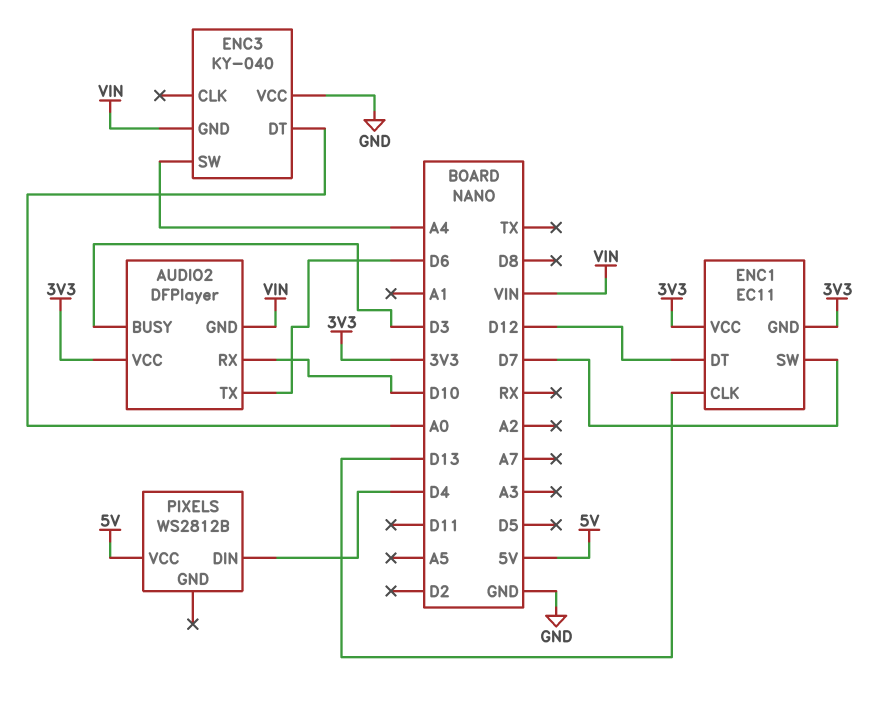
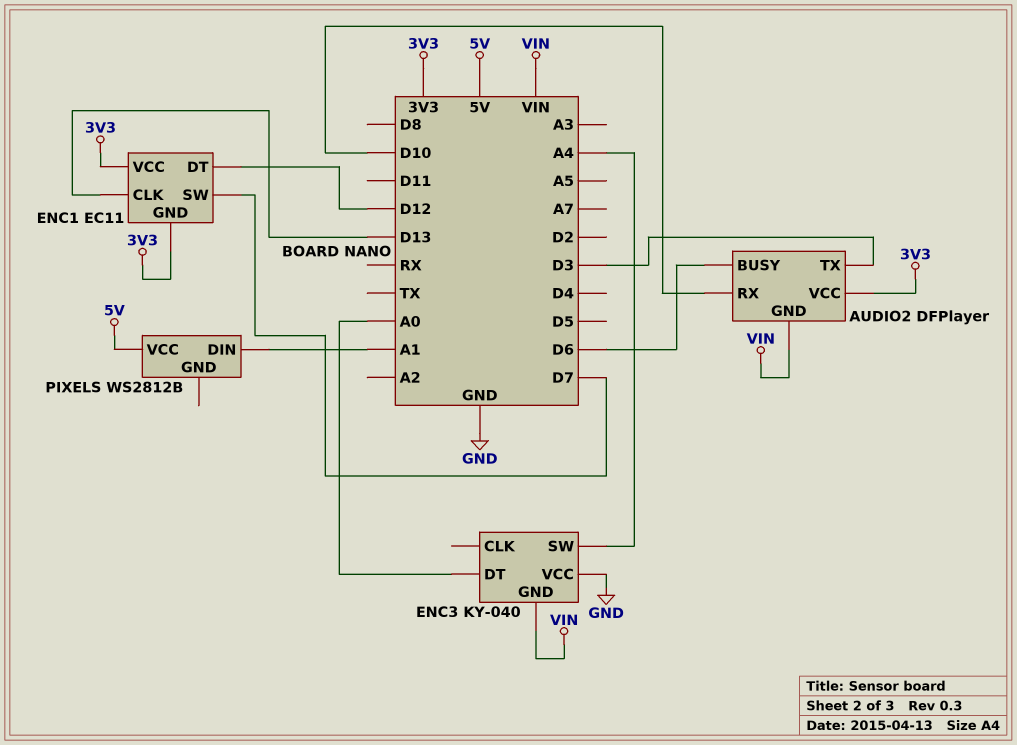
AUDIO2 pin BUSY: D3 -> D6
AUDIO2 pin TX: D6 -> D3
PIXELS pin DIN: D4 -> A1

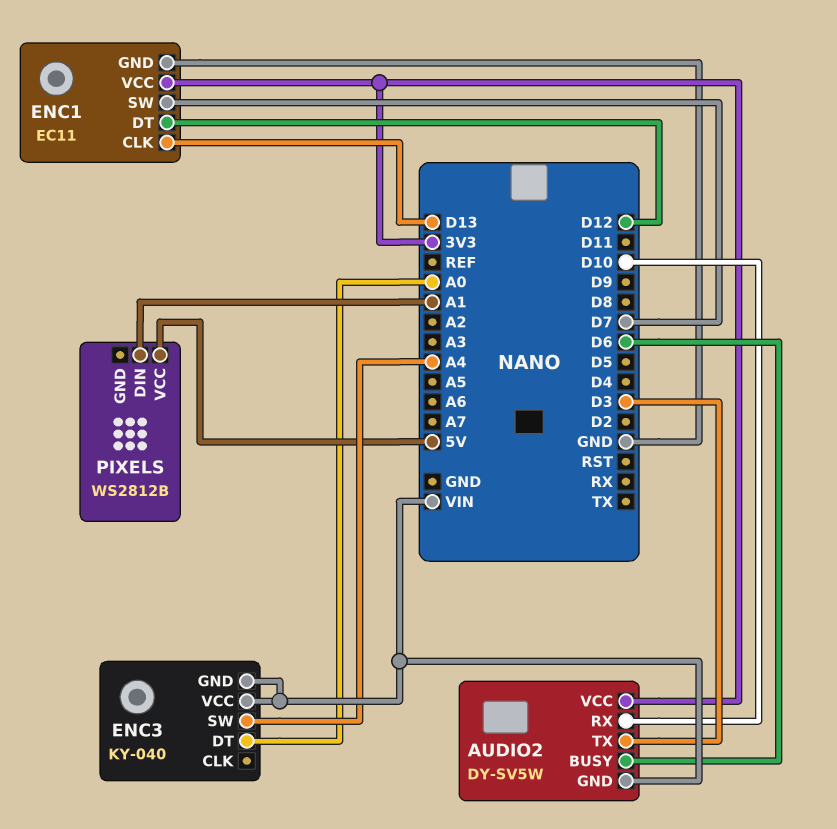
AUDIO2: DFPlayer -> DY-SV5W
ENC1 pin GND: 3V3 -> GND
ENC3 pin VCC: GND -> VIN

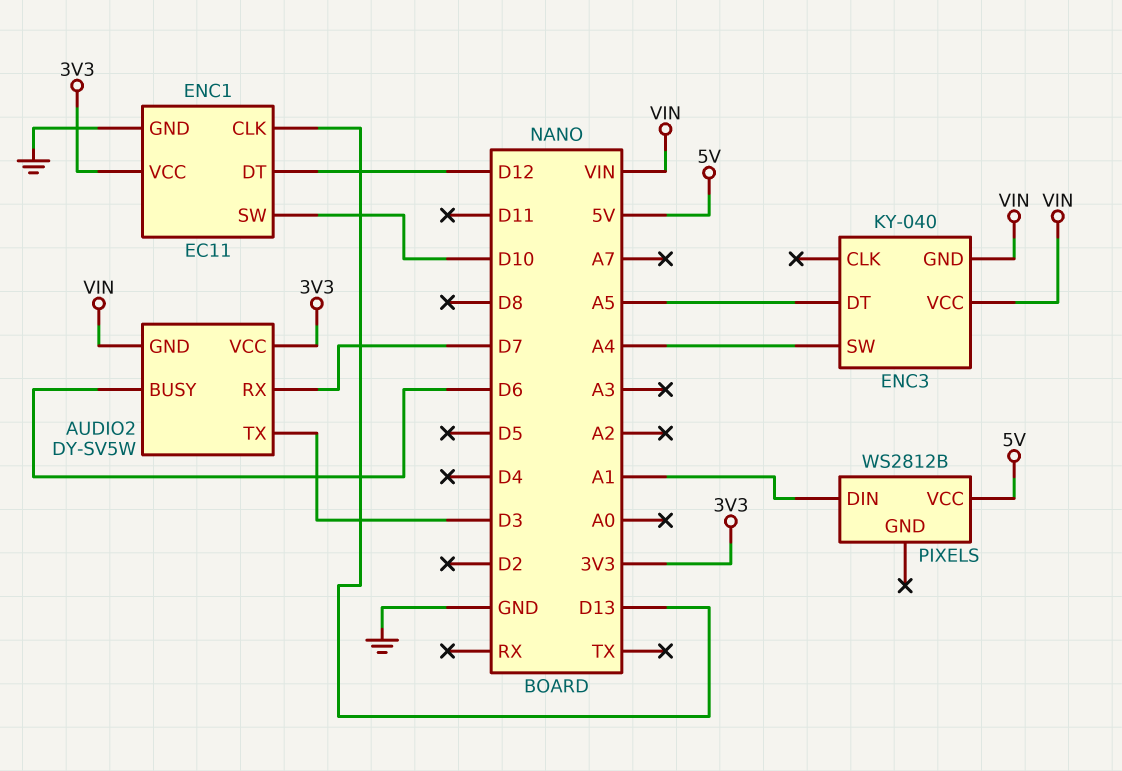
AUDIO2 pin RX: D10 -> D7
ENC1 pin SW: D7 -> D10
ENC3 pin DT: A0 -> A5

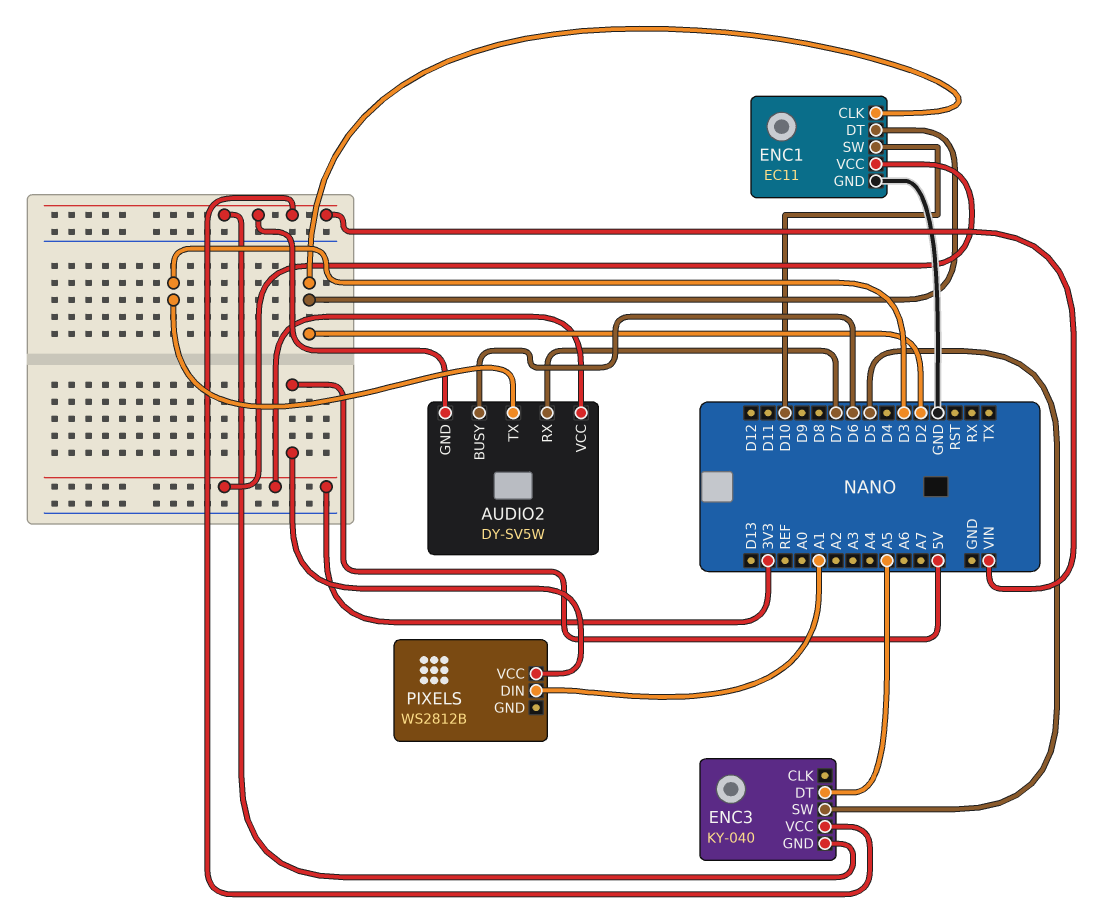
ENC1 pin CLK: D13 -> D2
ENC1 pin DT: D12 -> D2
ENC3 pin SW: A4 -> D5

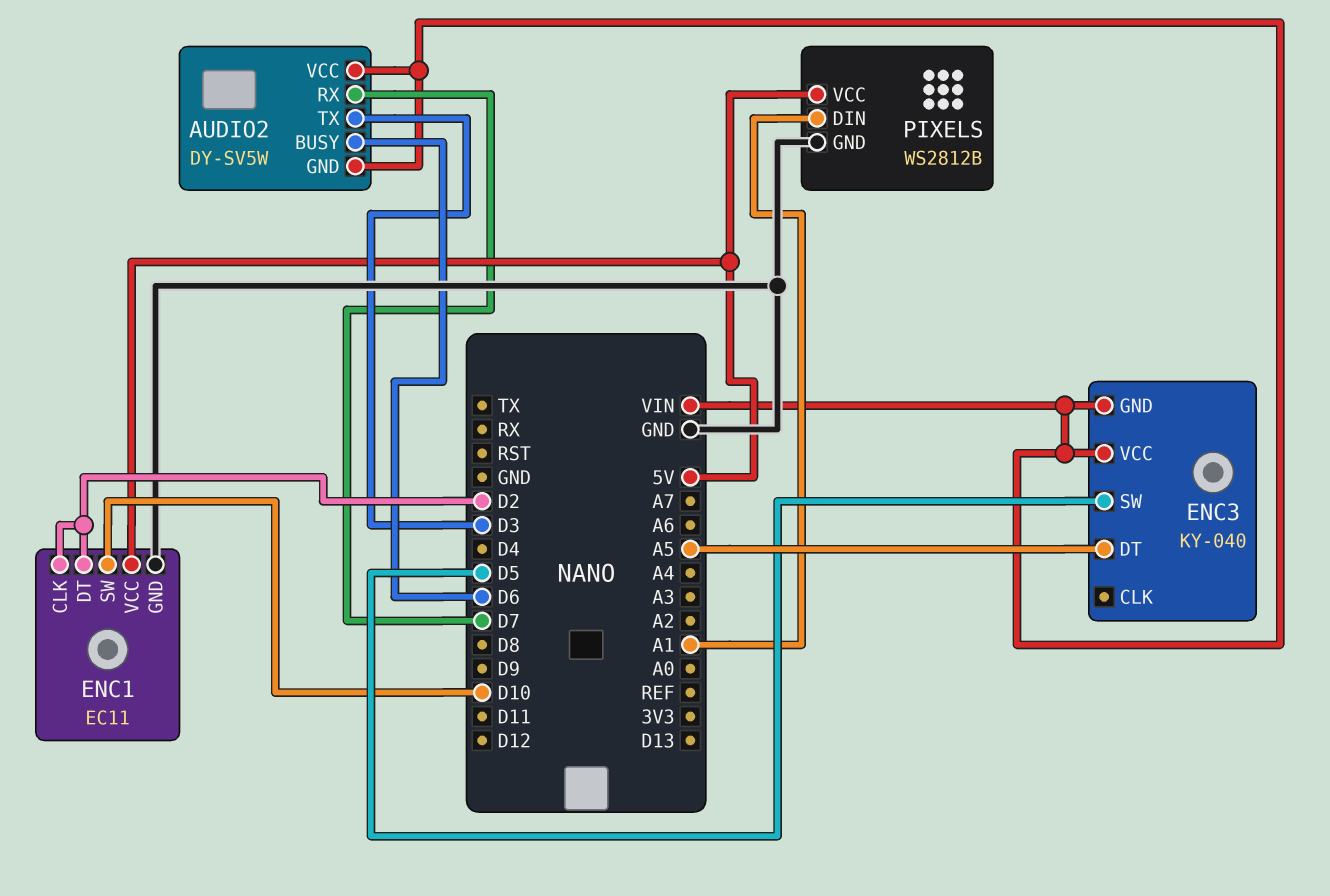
AUDIO2 pin VCC: 3V3 -> VIN
ENC1 pin VCC: 3V3 -> 5V
PIXELS pin GND: none -> GND

